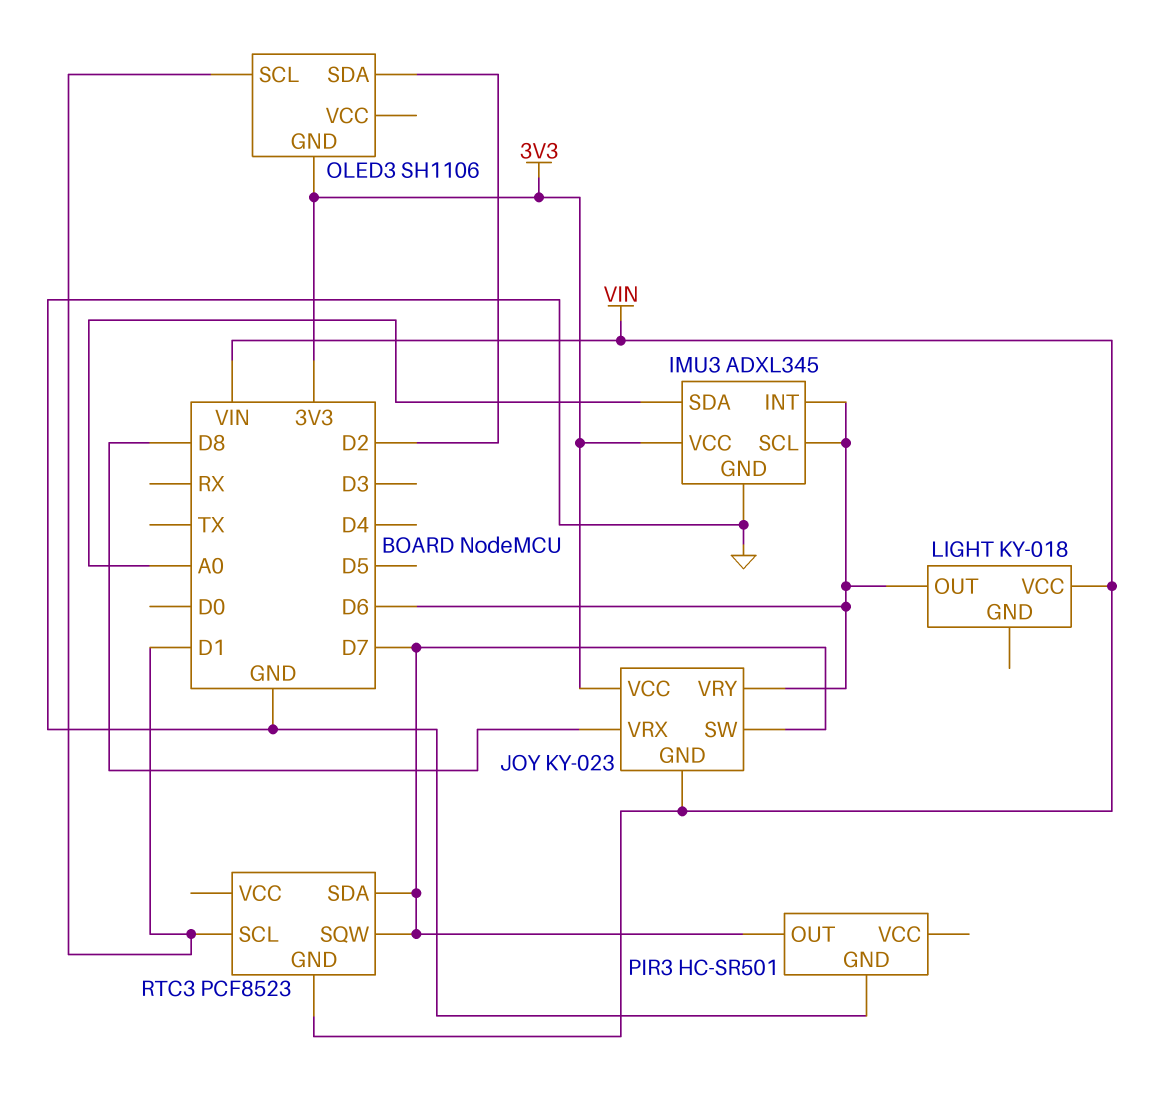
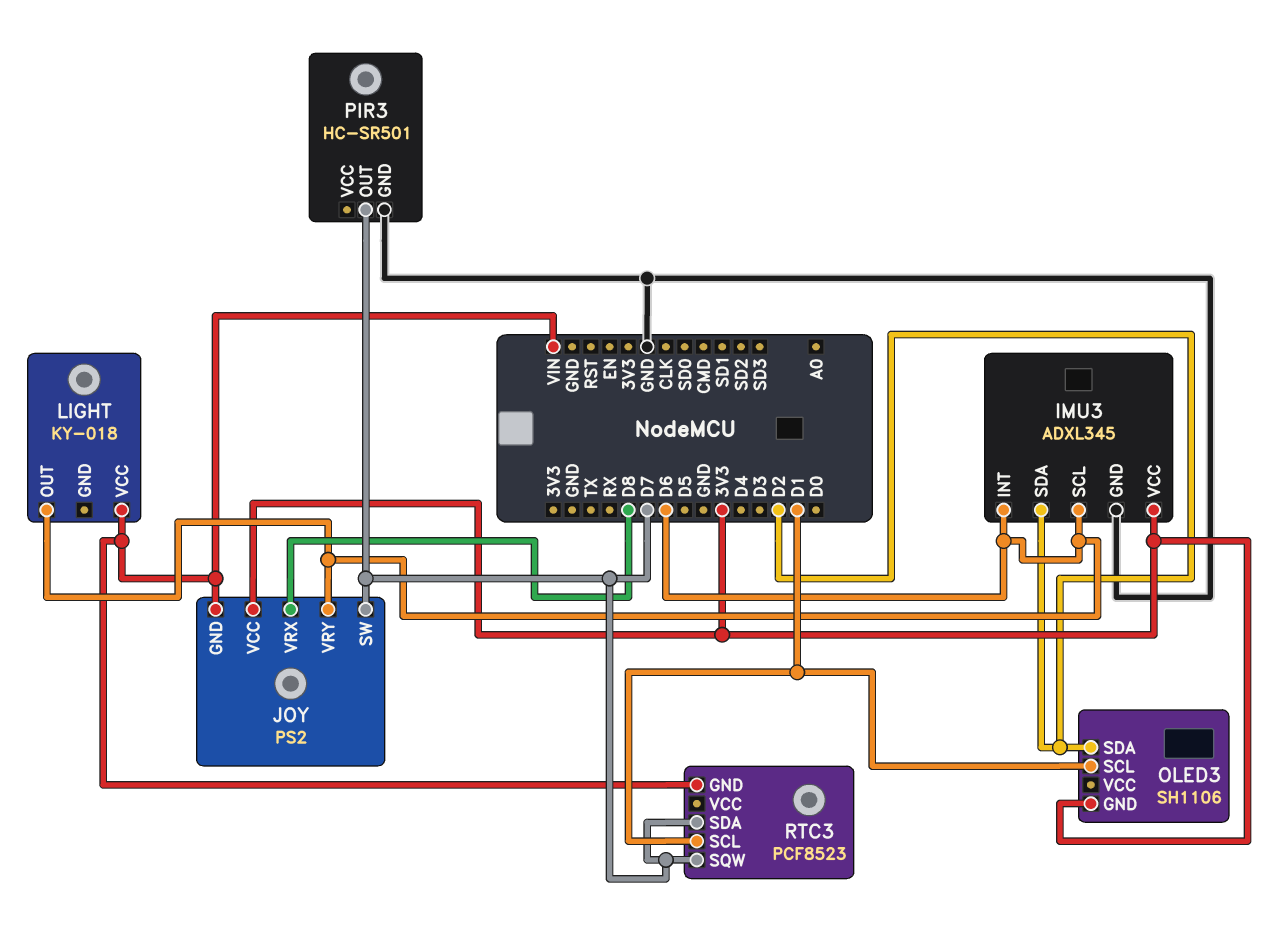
IMU3 pin SDA: A0 -> D2
JOY: KY-023 -> PS2

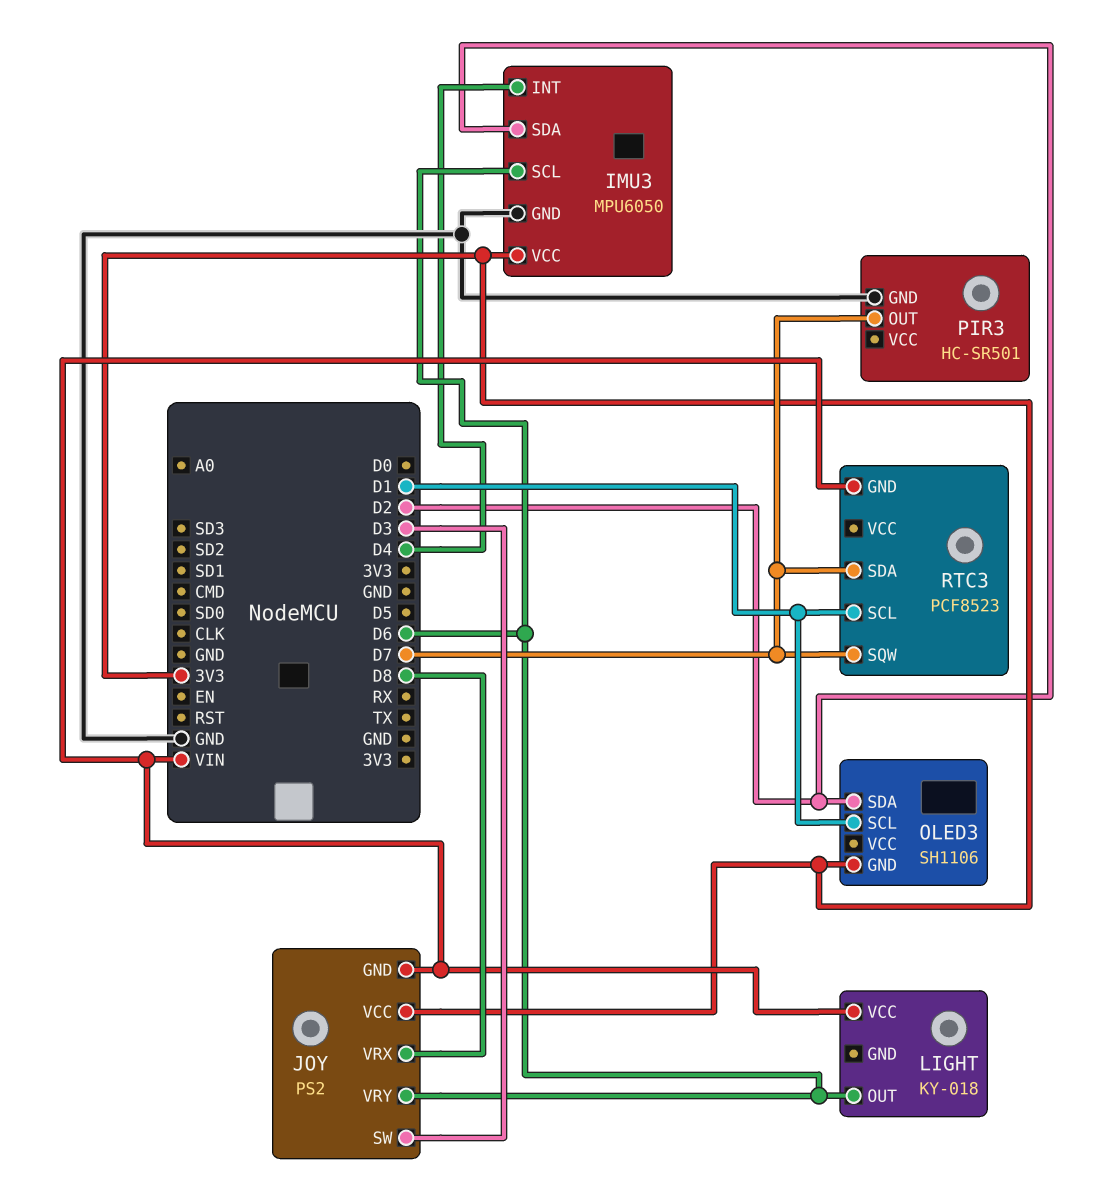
IMU3: ADXL345 -> MPU6050
IMU3 pin INT: D6 -> D4
JOY pin SW: D7 -> D3

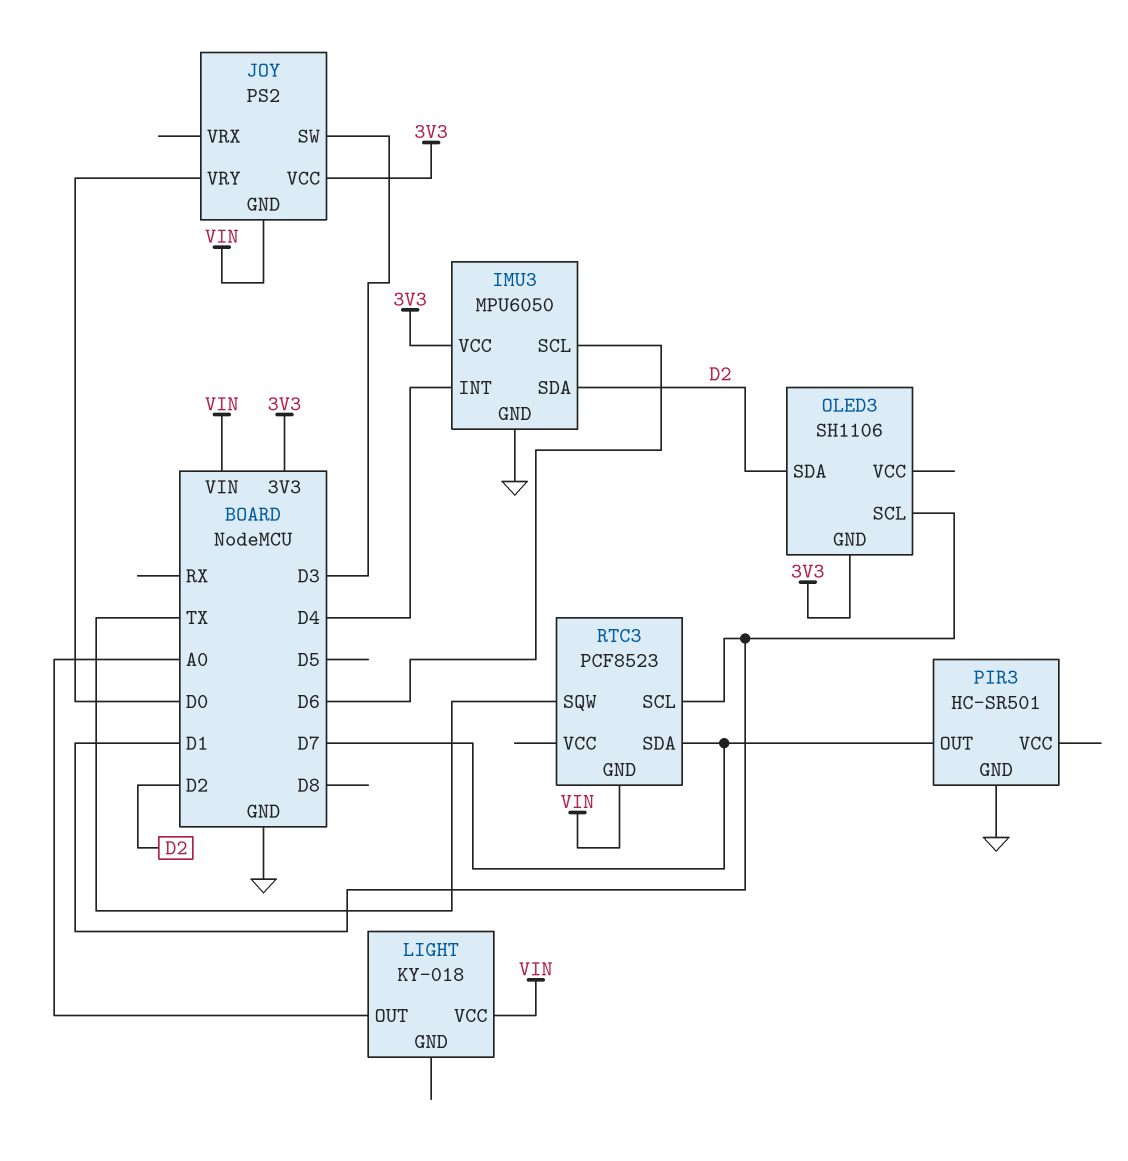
JOY pin VRX: D8 -> none
JOY pin VRY: D6 -> D0
LIGHT pin OUT: D6 -> A0
RTC3 pin SQW: D7 -> TX

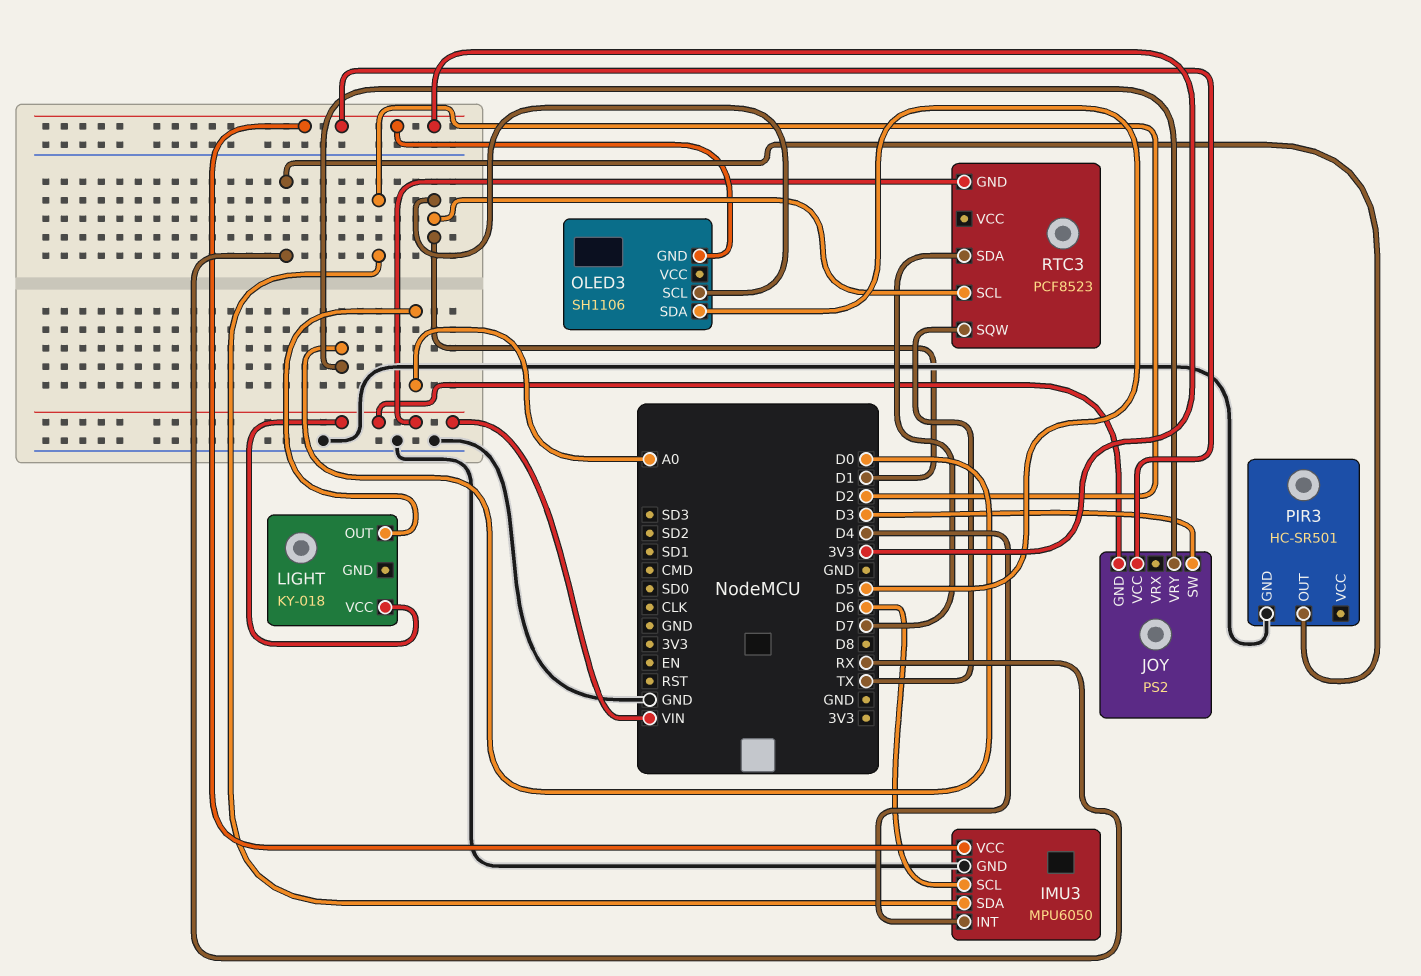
OLED3 pin SDA: D2 -> D5
PIR3 pin OUT: D7 -> RX

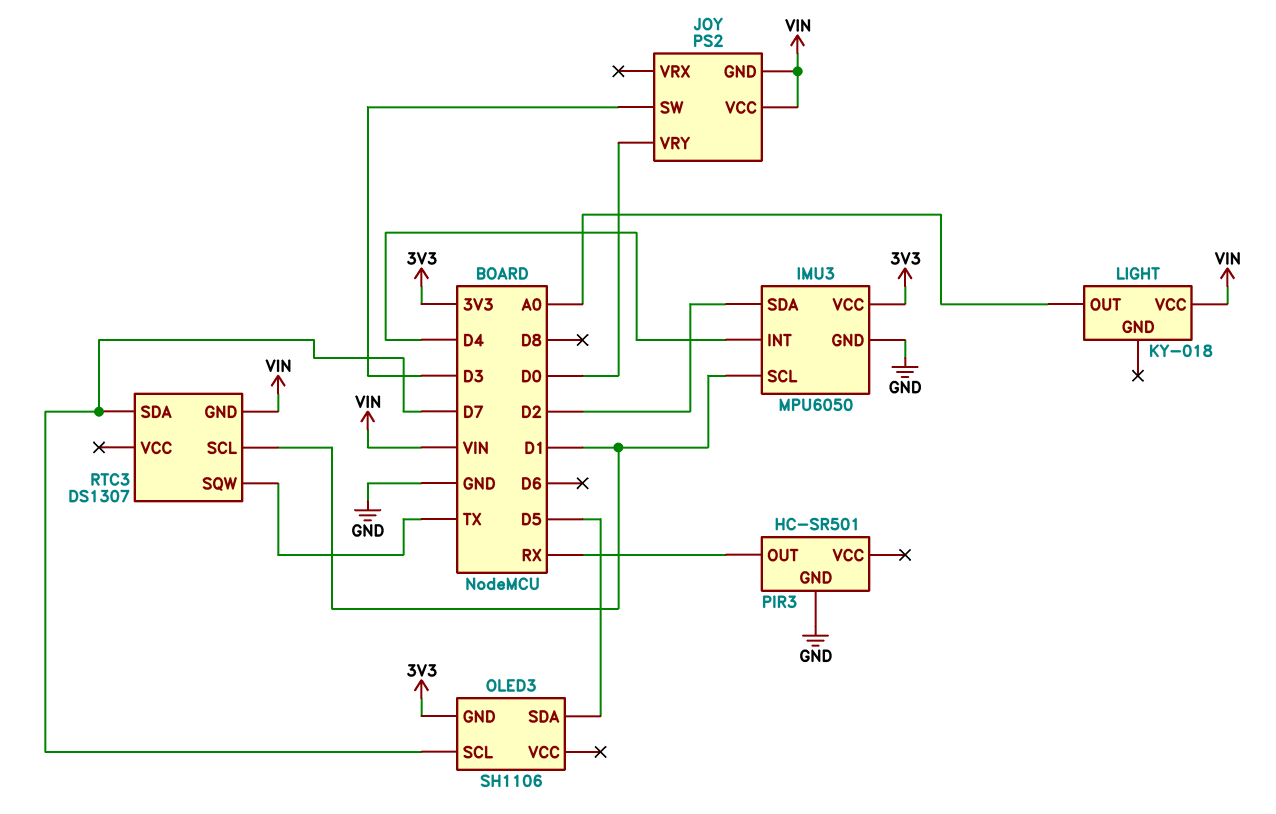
IMU3 pin SCL: D6 -> D1
JOY pin VCC: 3V3 -> VIN
OLED3 pin SCL: D1 -> D7
RTC3: PCF8523 -> DS1307

